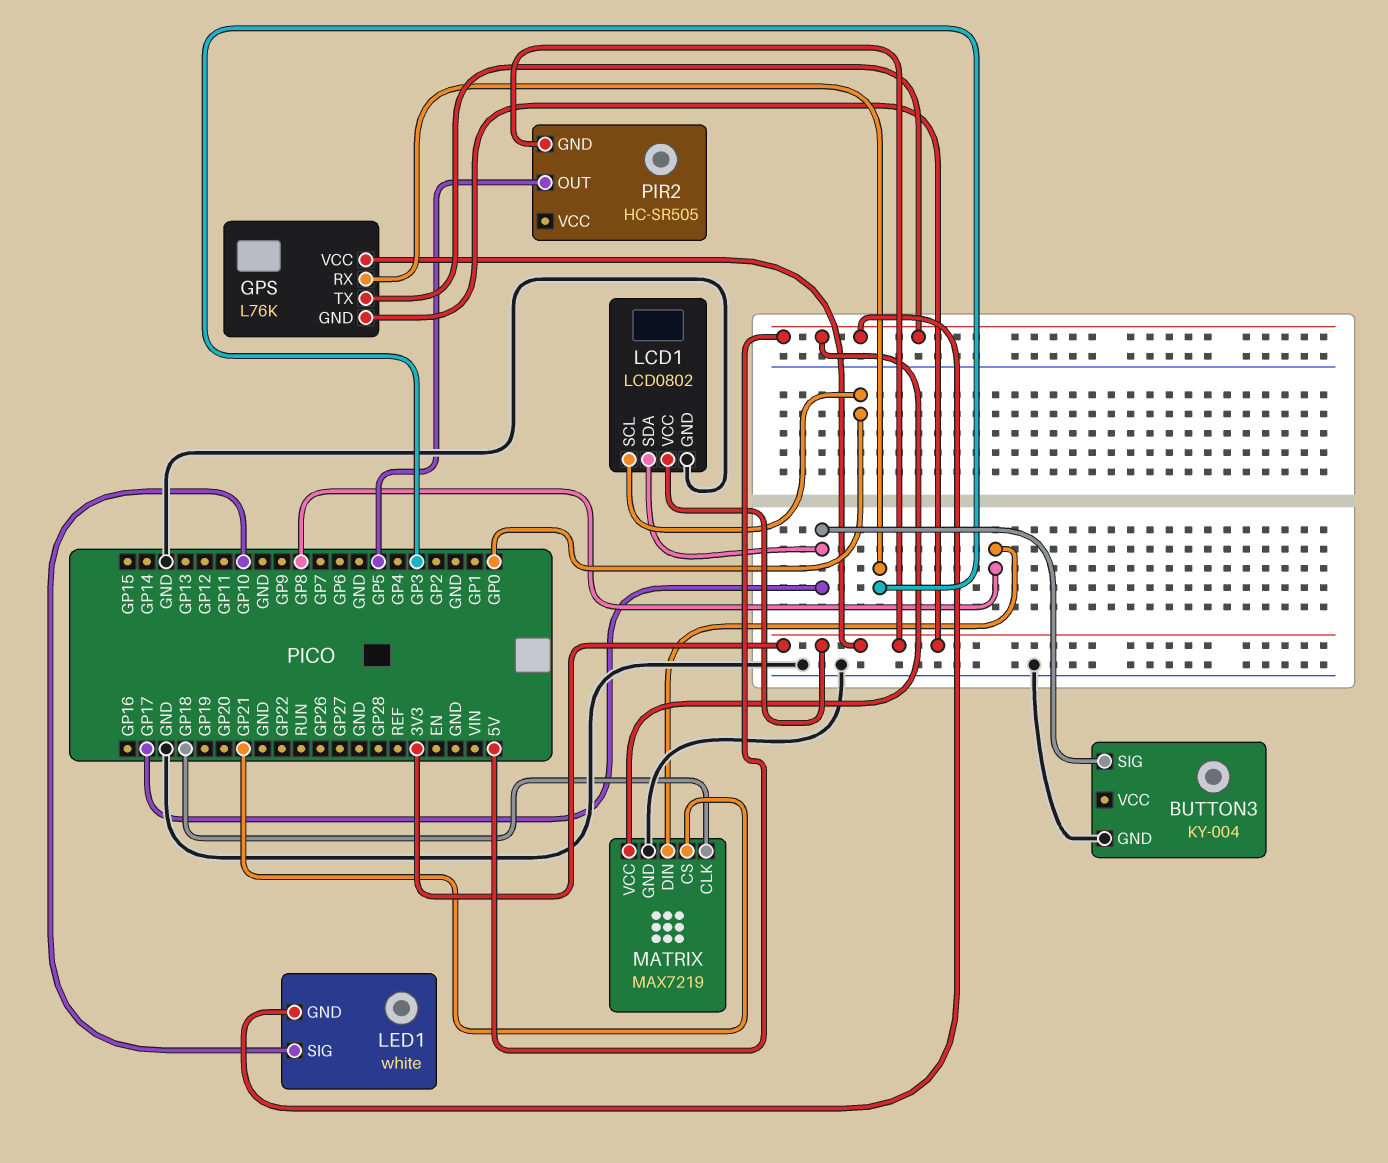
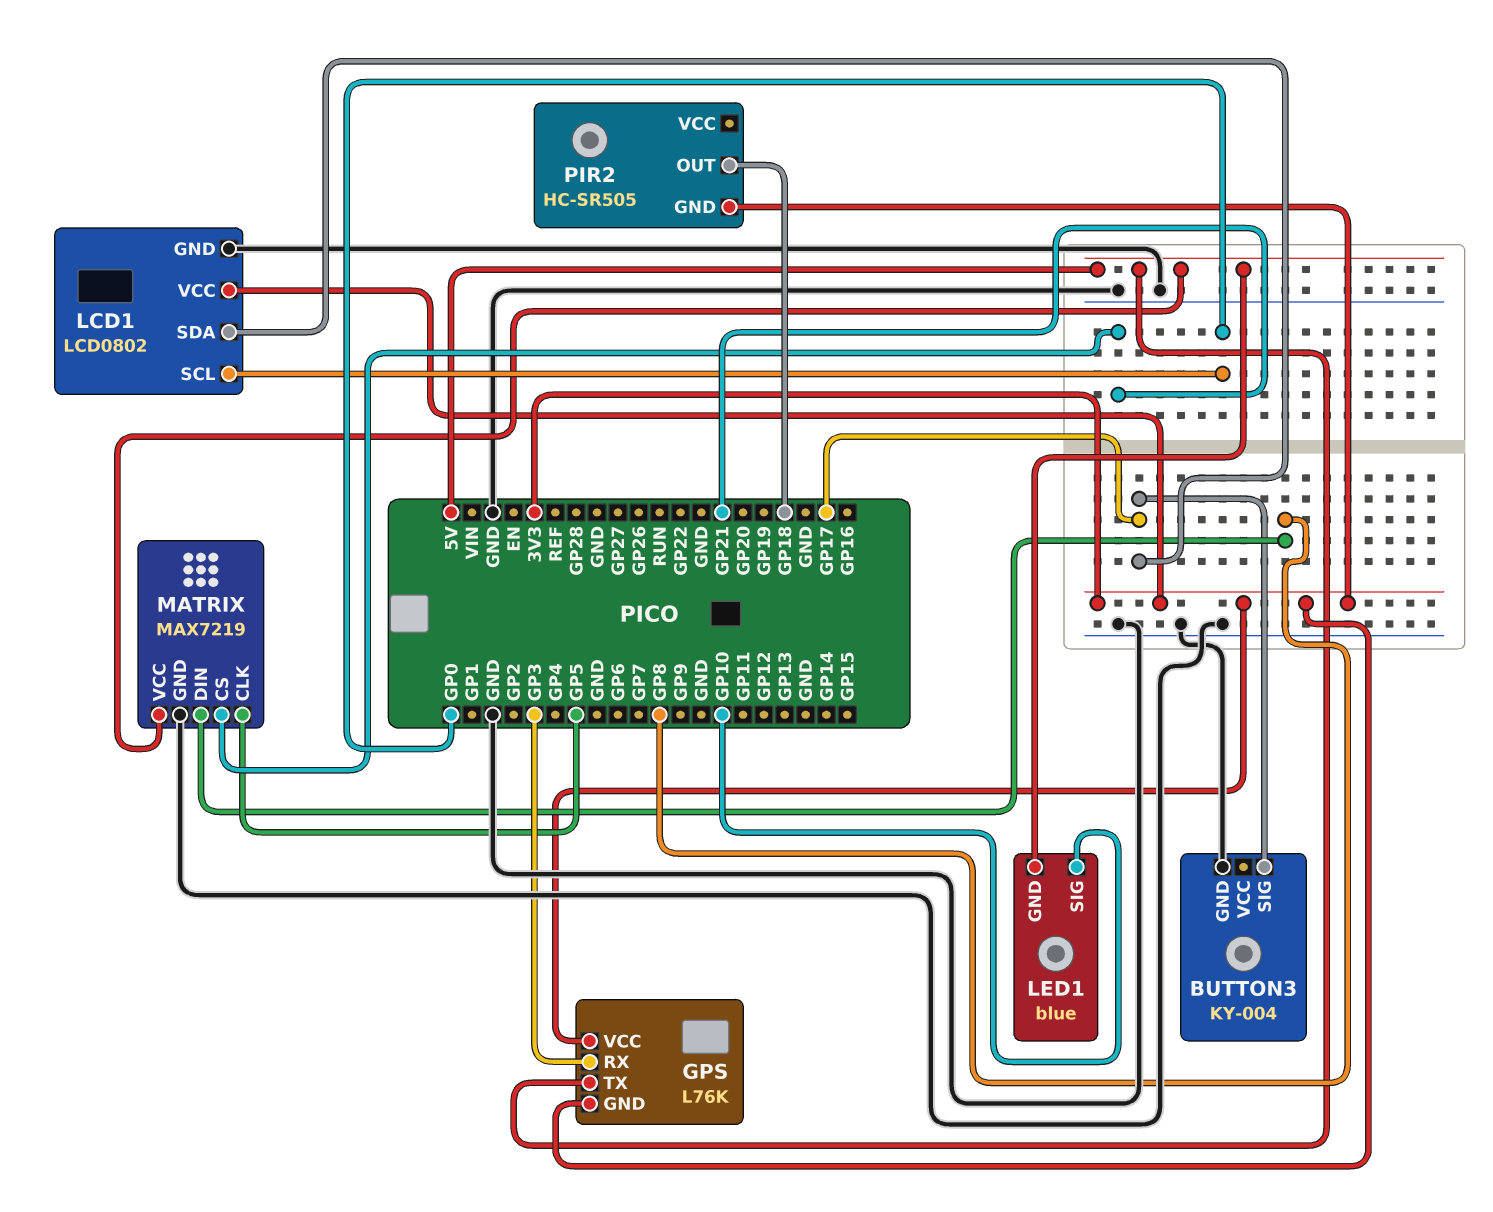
LED1: white -> blue
MATRIX pin CLK: GP18 -> GP5
PIR2 pin OUT: GP5 -> GP18

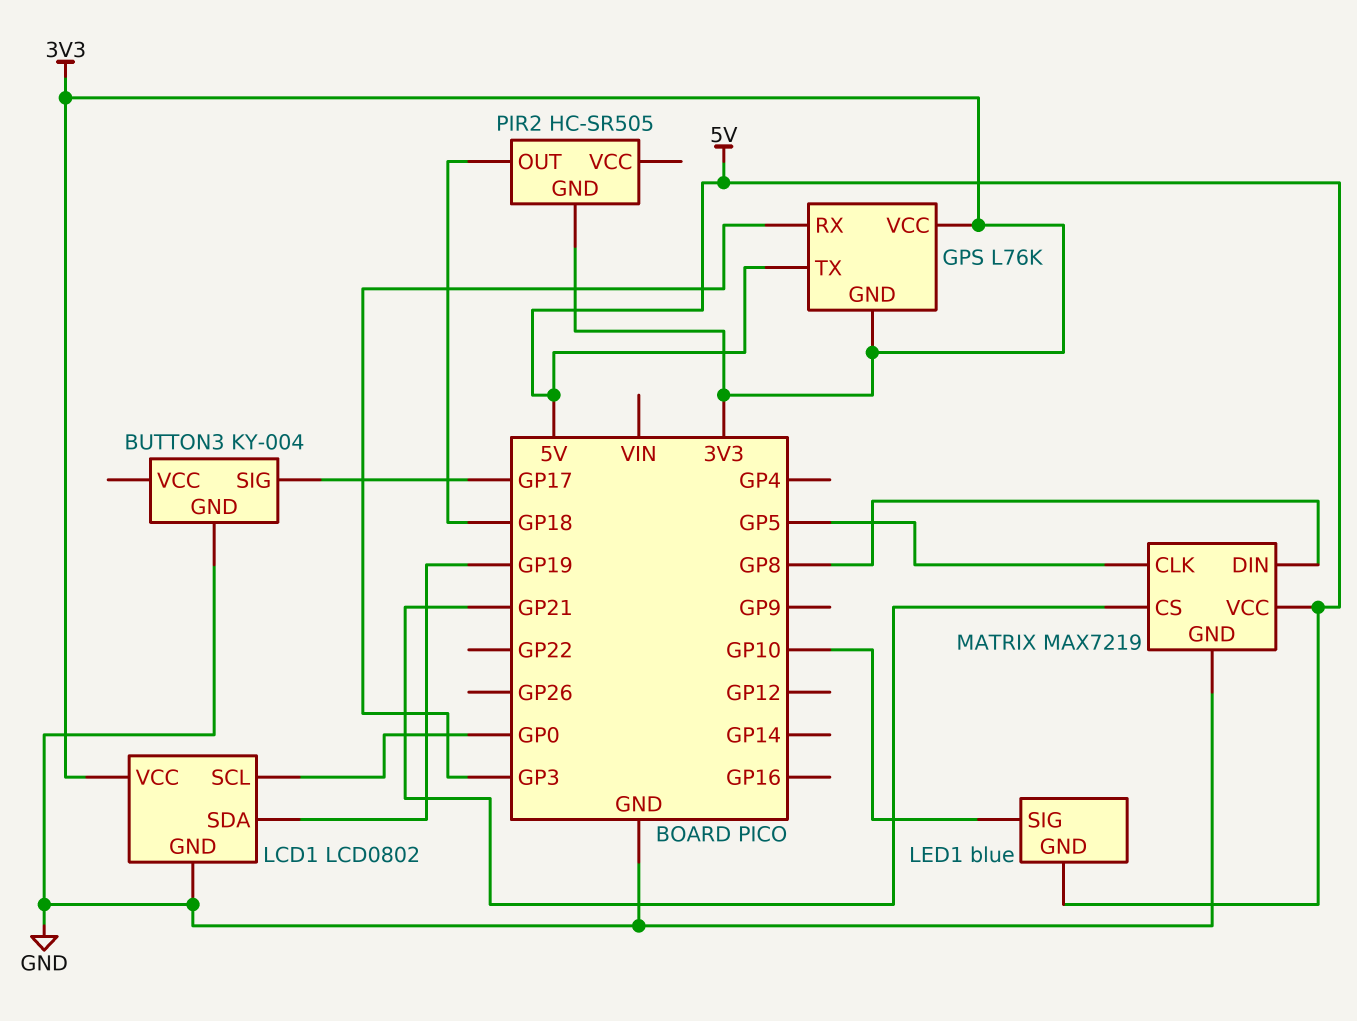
LCD1 pin SDA: GP17 -> GP19

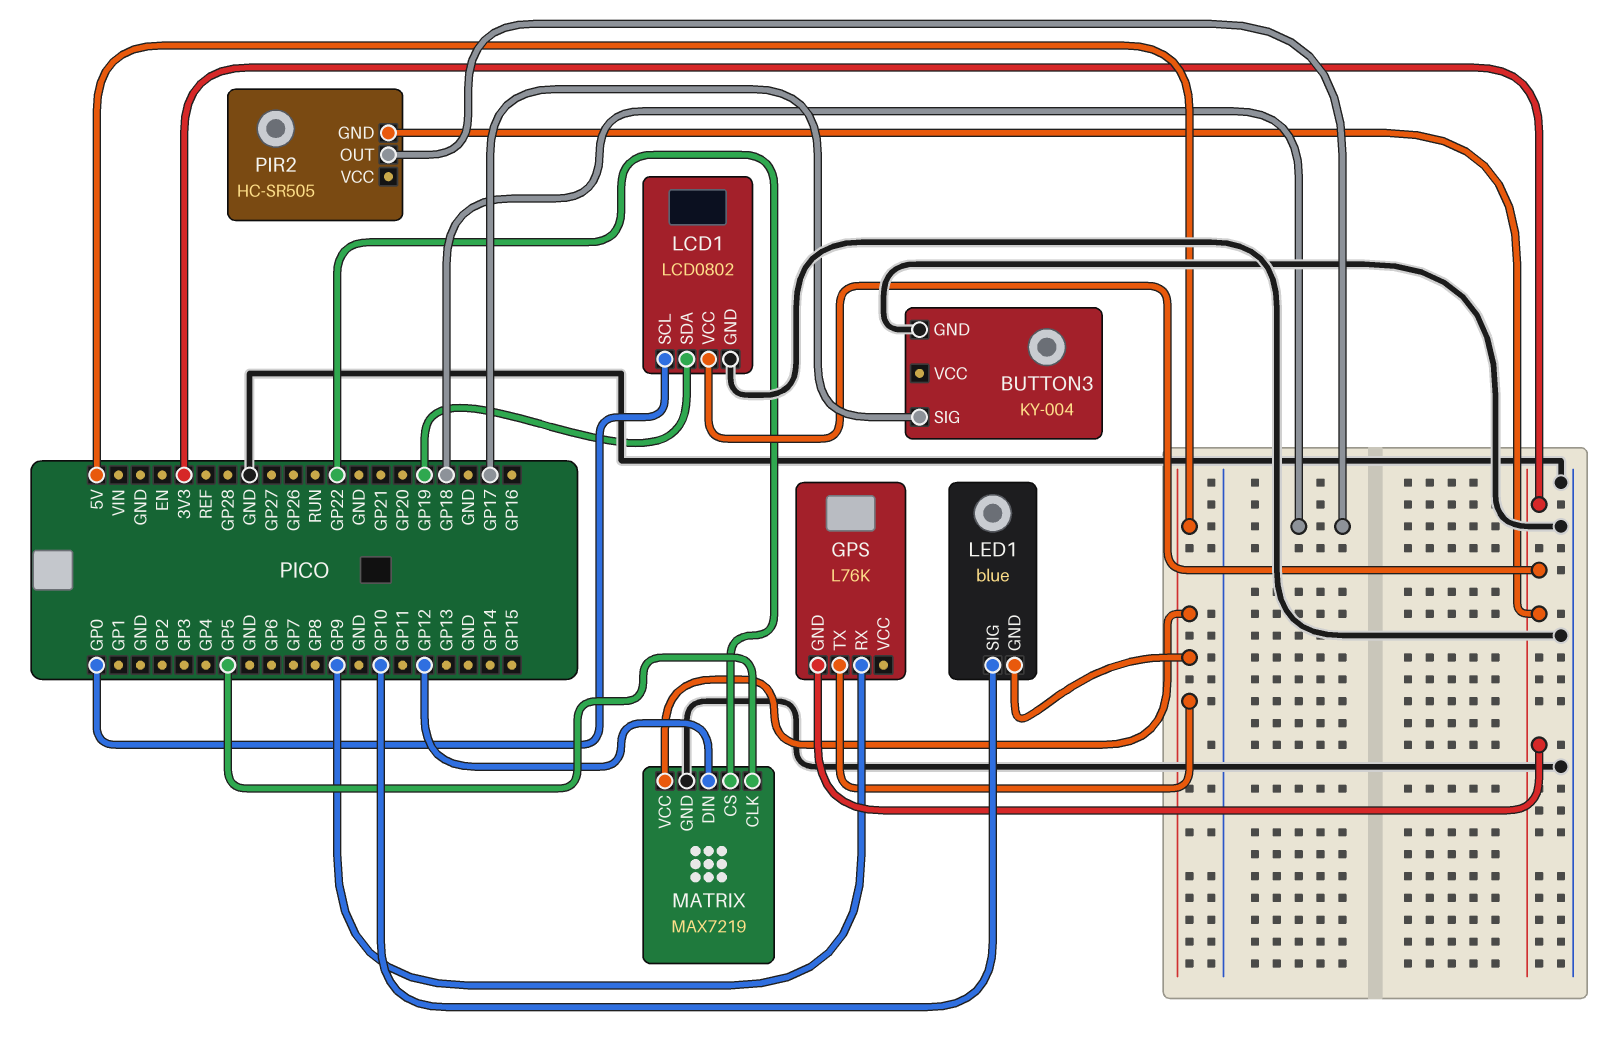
GPS pin RX: GP3 -> GP9
GPS pin VCC: 3V3 -> none
MATRIX pin CS: GP21 -> GP22
MATRIX pin DIN: GP8 -> GP12

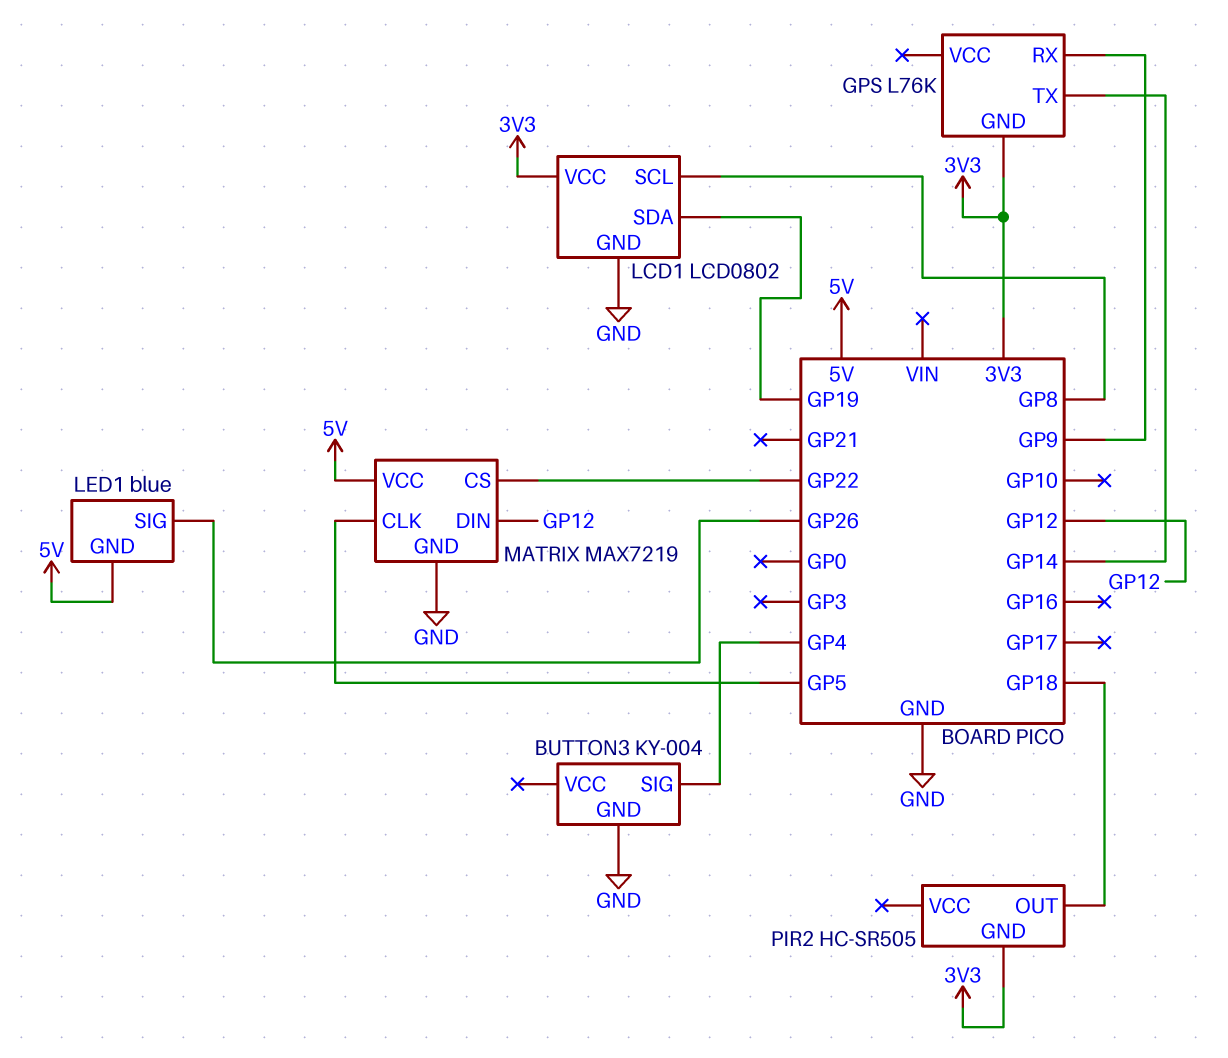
BUTTON3 pin SIG: GP17 -> GP4
GPS pin TX: 5V -> GP14
LCD1 pin SCL: GP0 -> GP8
LED1 pin SIG: GP10 -> GP26

